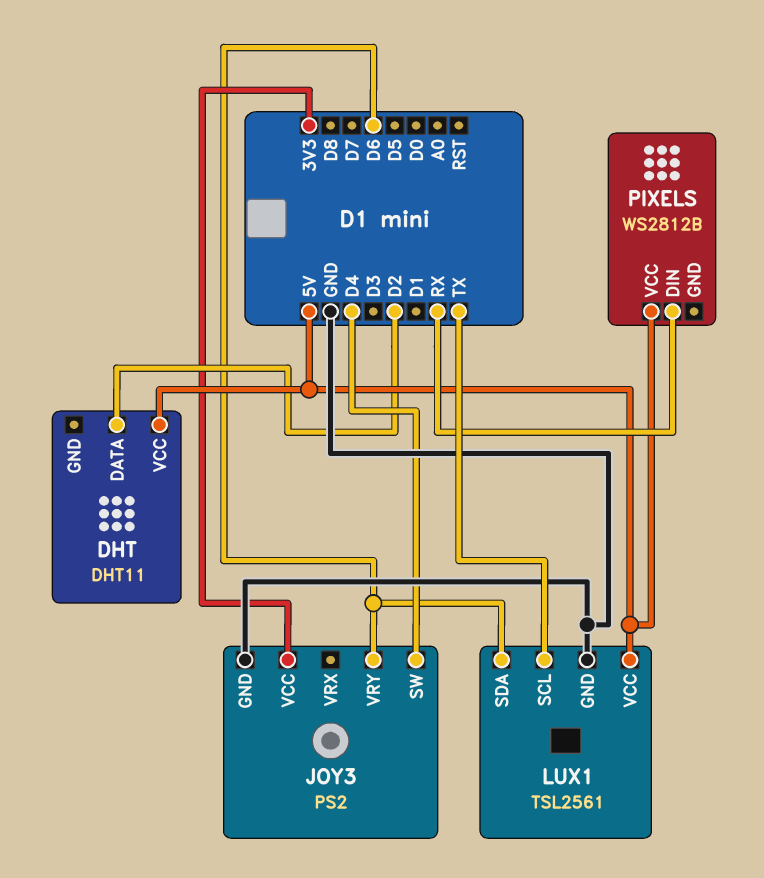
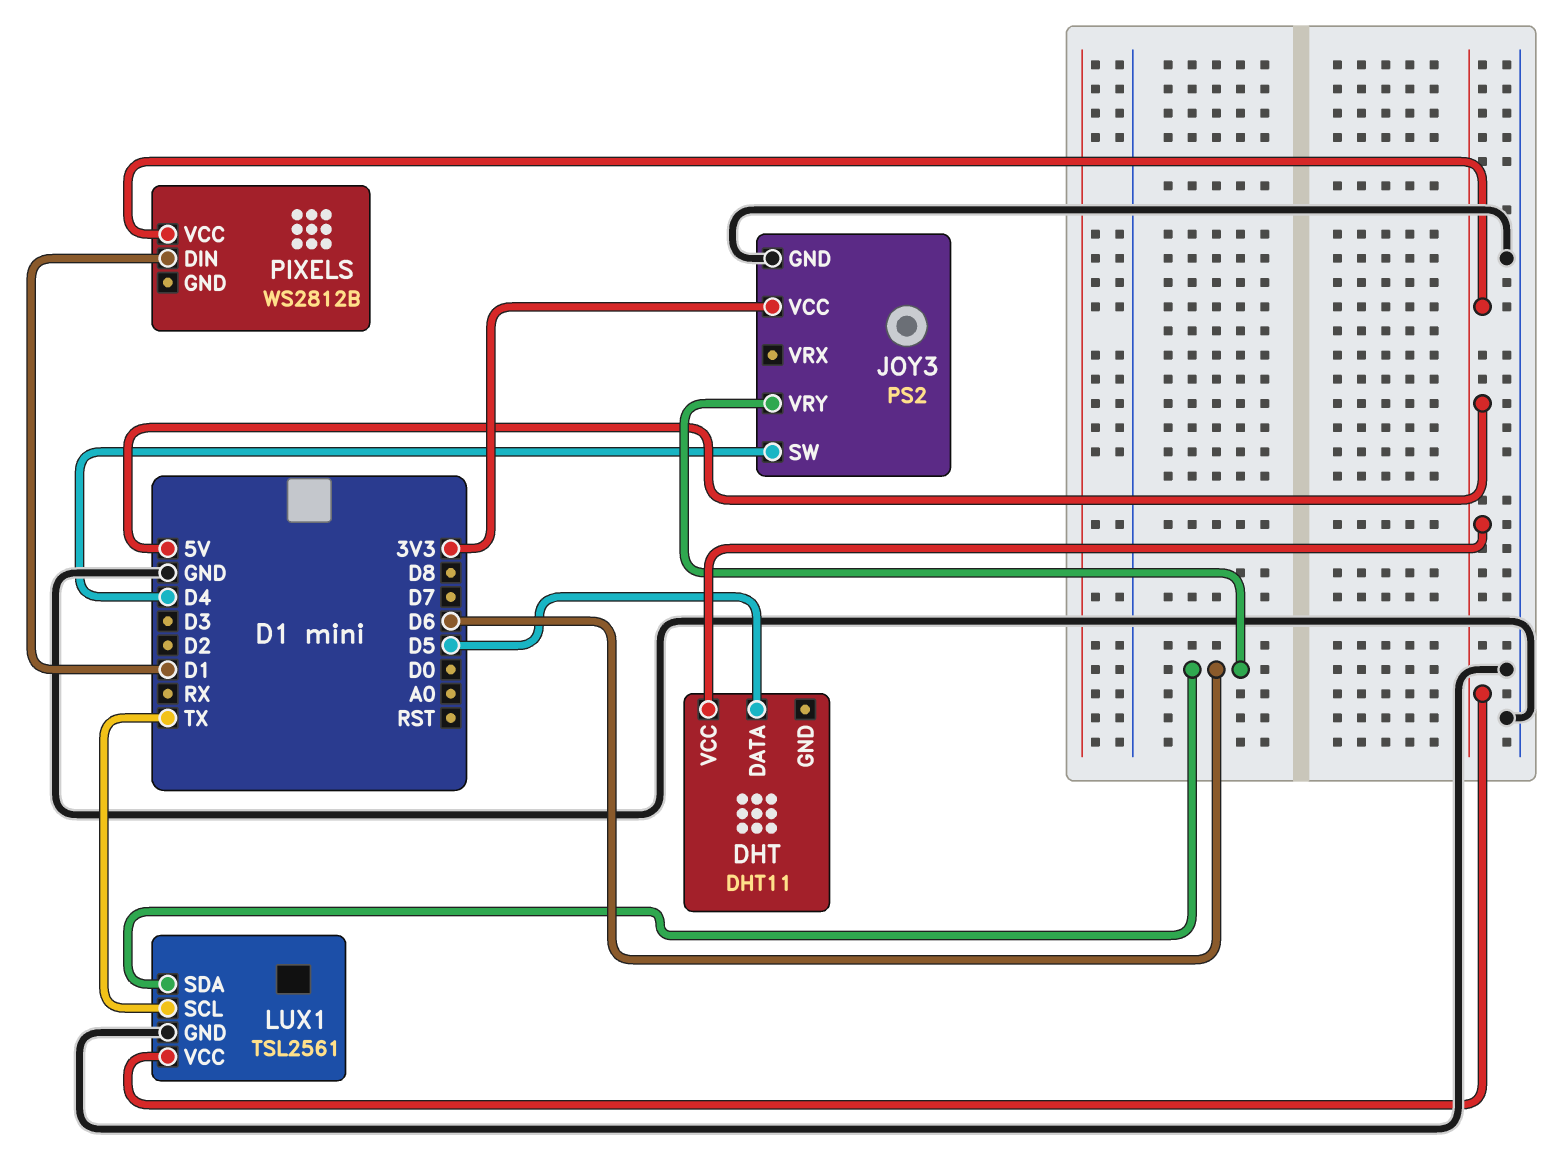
DHT pin DATA: D2 -> D5
PIXELS pin DIN: RX -> D1

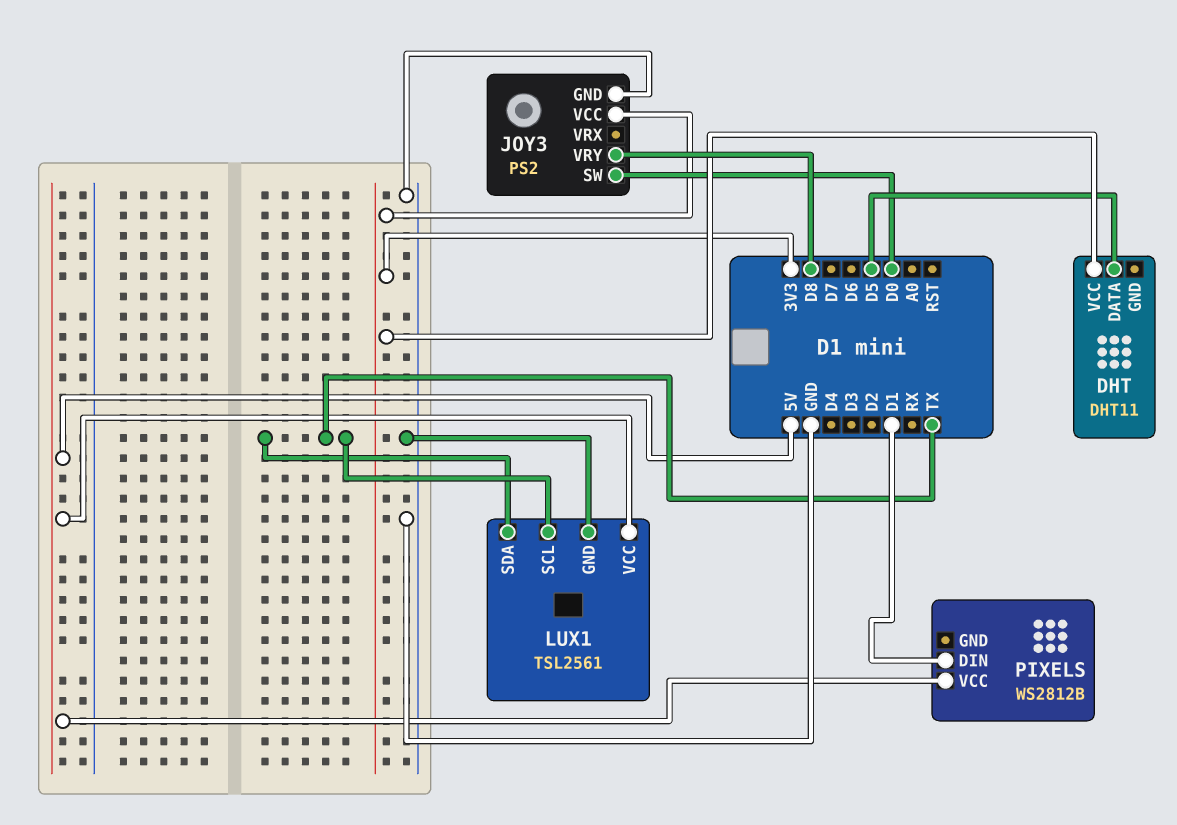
DHT pin VCC: 5V -> 3V3
JOY3 pin SW: D4 -> D0
JOY3 pin VRY: D6 -> D8
LUX1 pin SDA: D6 -> TX

